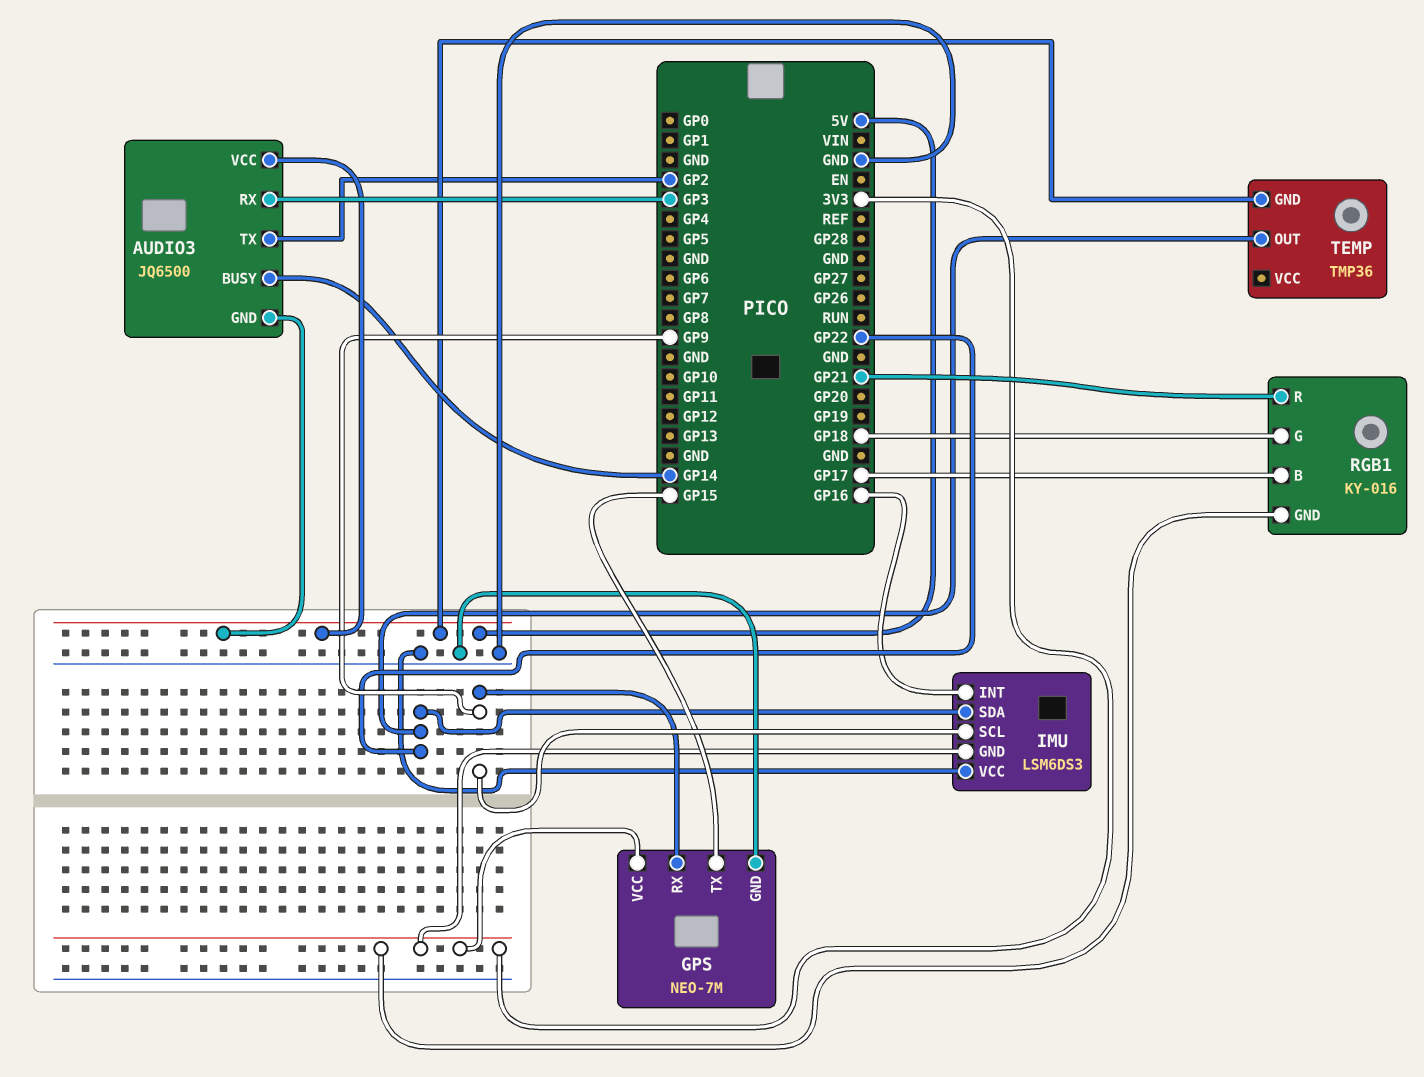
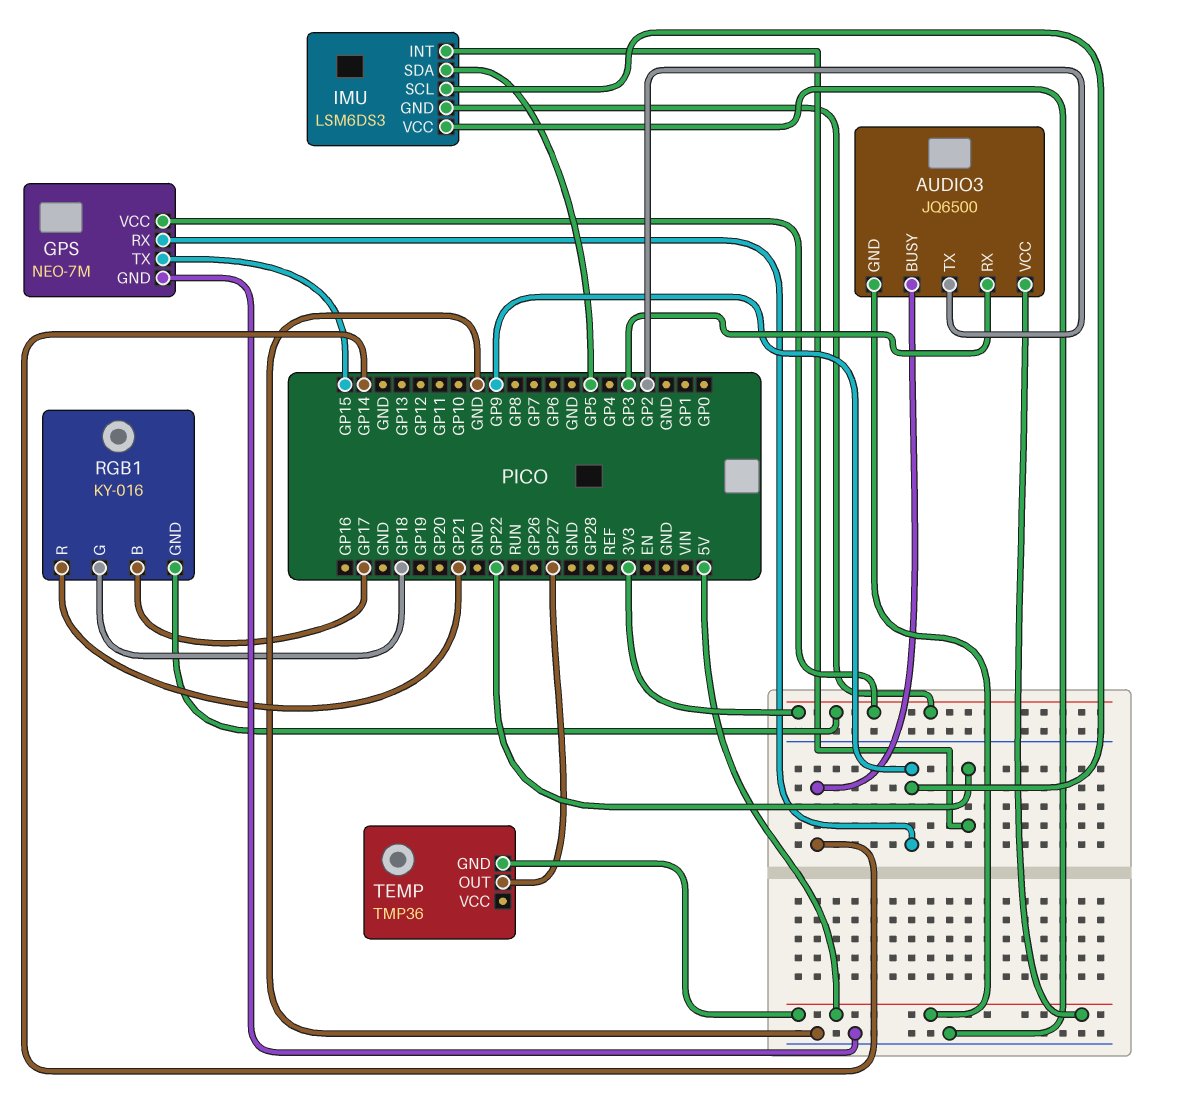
IMU pin INT: GP16 -> GP22
IMU pin SDA: GP22 -> GP5
TEMP pin OUT: GP22 -> GP27

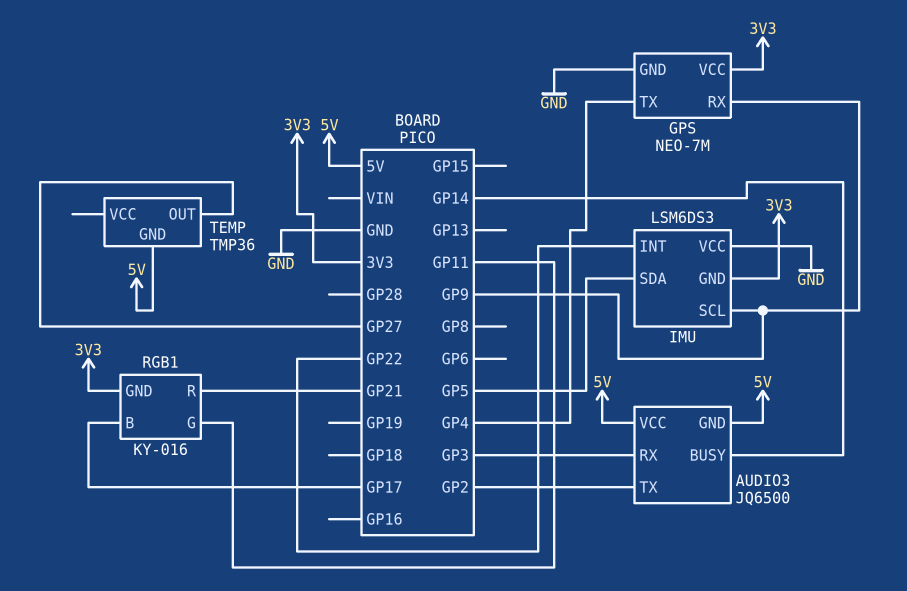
GPS pin TX: GP15 -> GP4
RGB1 pin G: GP18 -> GP11

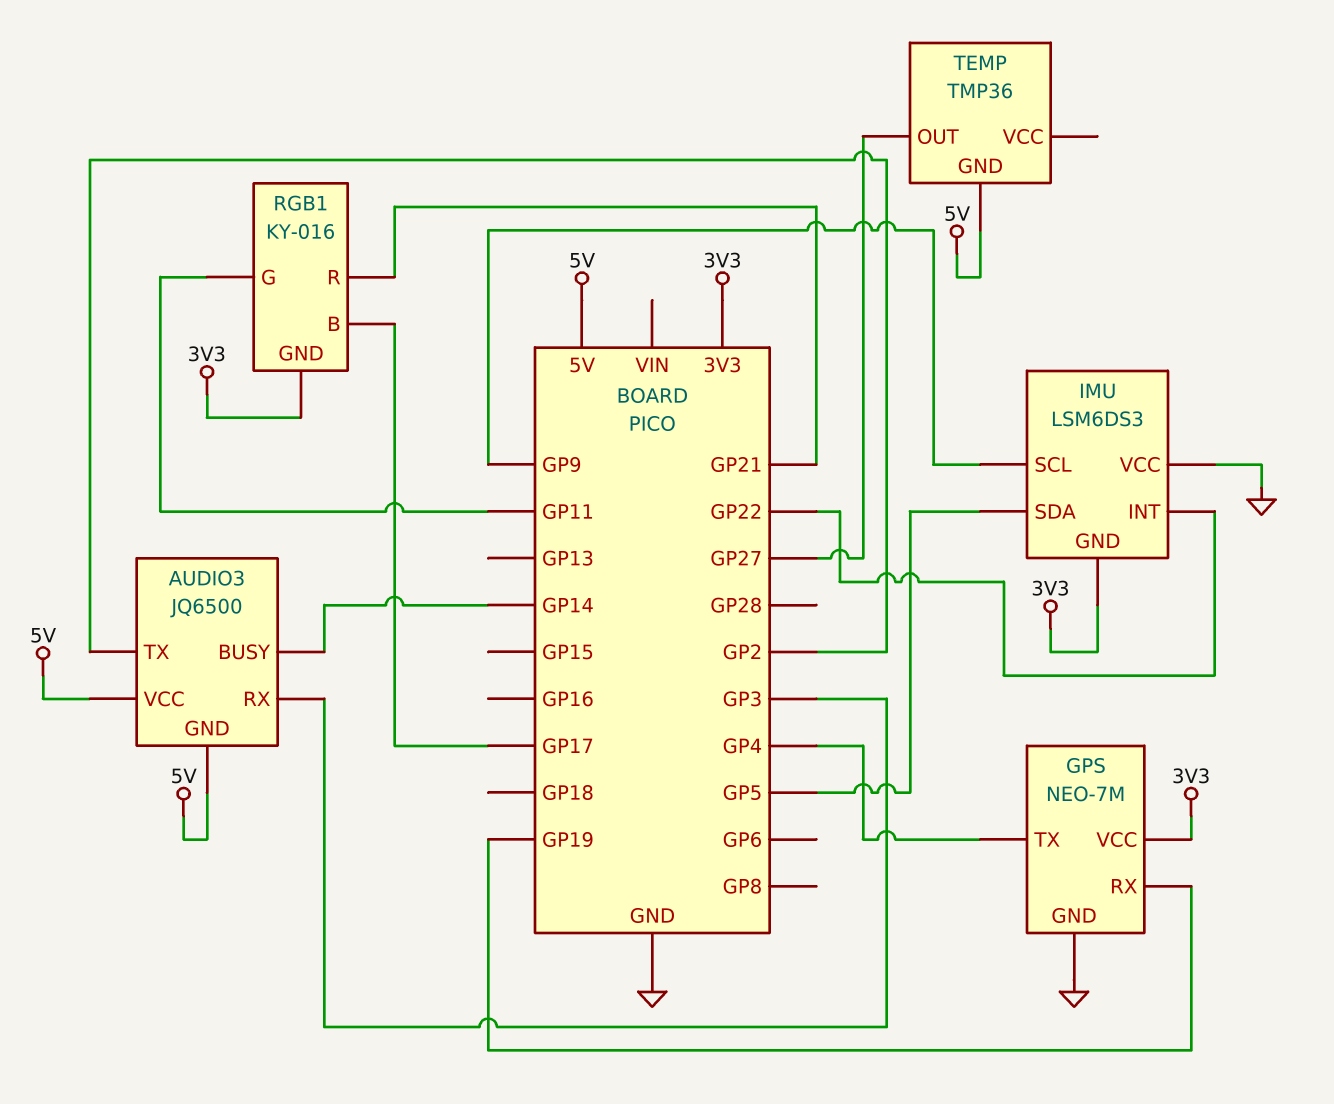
GPS pin RX: GP9 -> GP19

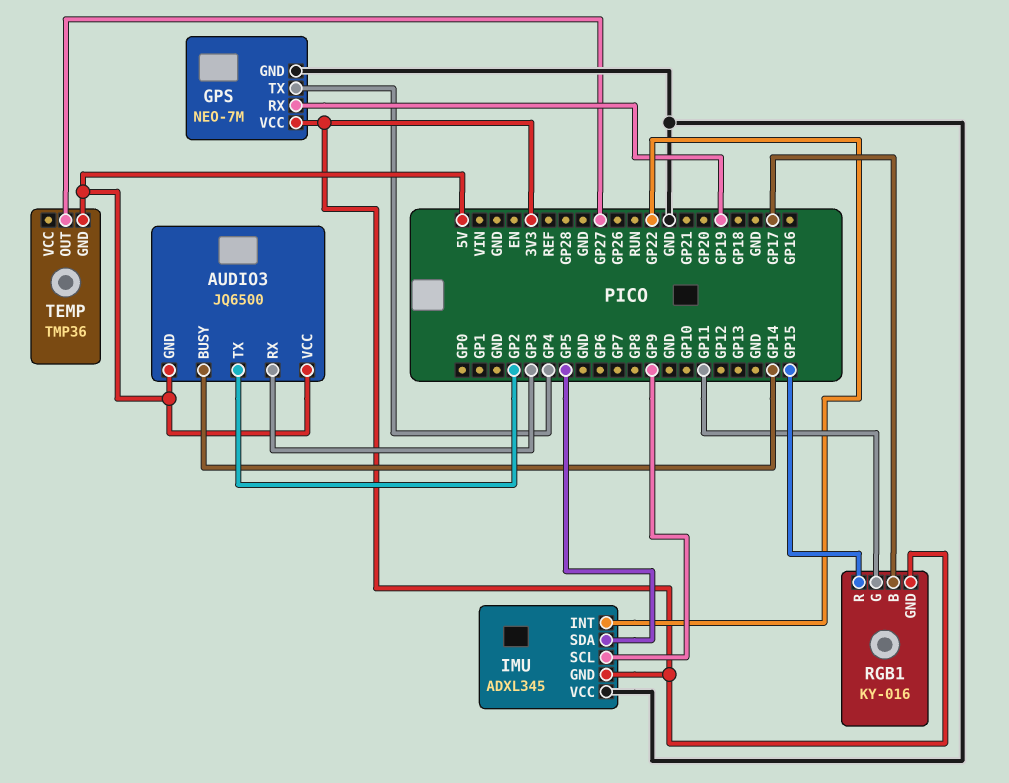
IMU: LSM6DS3 -> ADXL345
RGB1 pin R: GP21 -> GP15

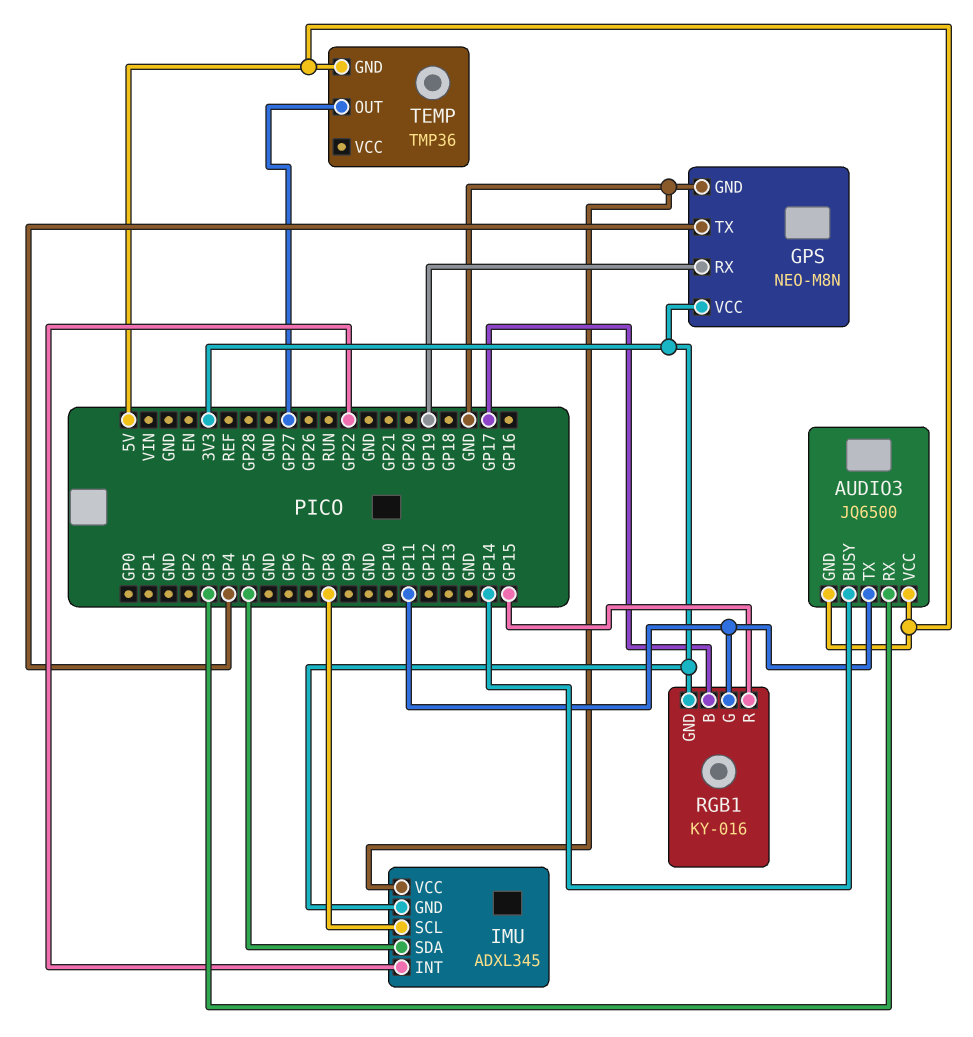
AUDIO3 pin TX: GP2 -> GP11
GPS: NEO-7M -> NEO-M8N
IMU pin SCL: GP9 -> GP8

